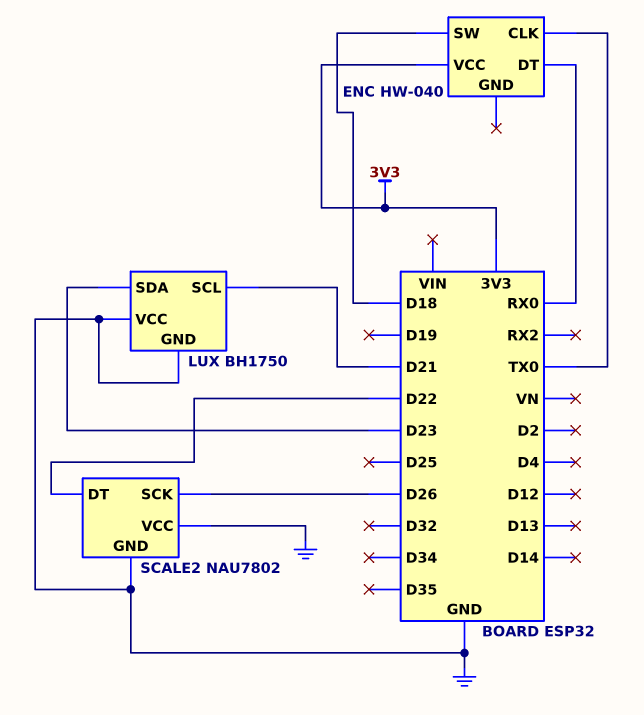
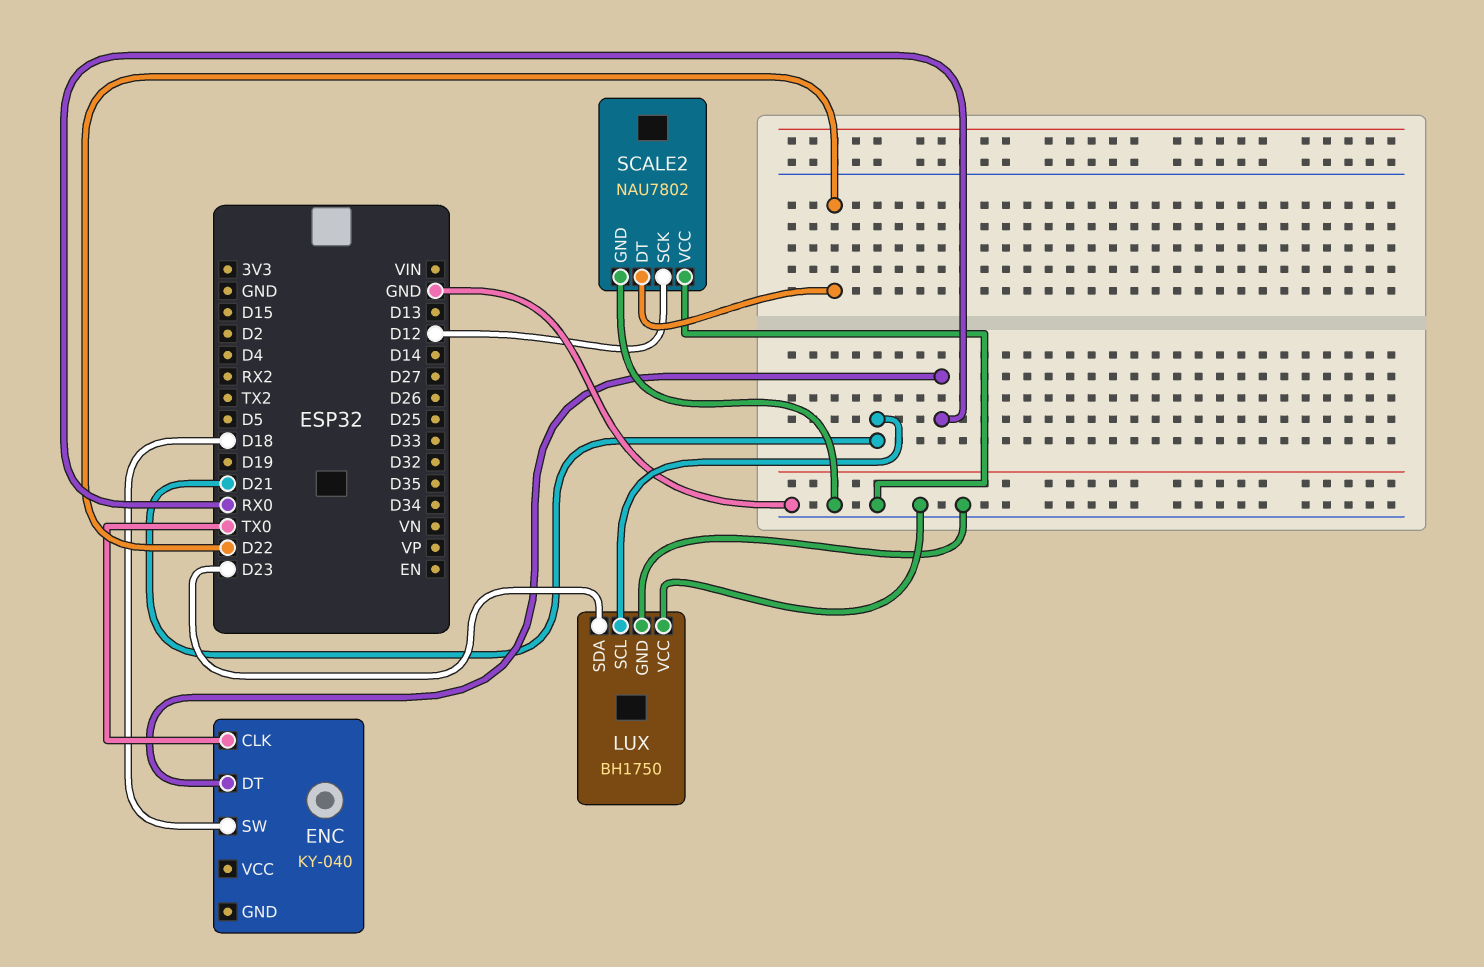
ENC: HW-040 -> KY-040
ENC pin VCC: 3V3 -> none
SCALE2 pin SCK: D26 -> D12

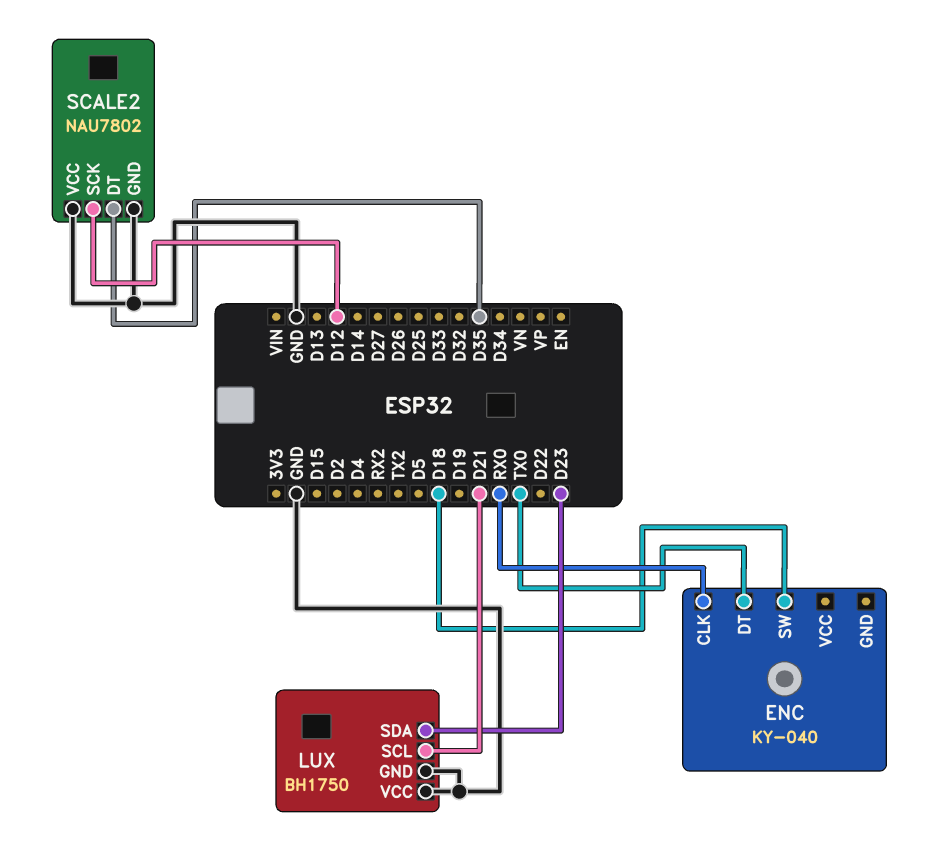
ENC pin CLK: TX0 -> RX0
ENC pin DT: RX0 -> TX0
SCALE2 pin DT: D22 -> D35

